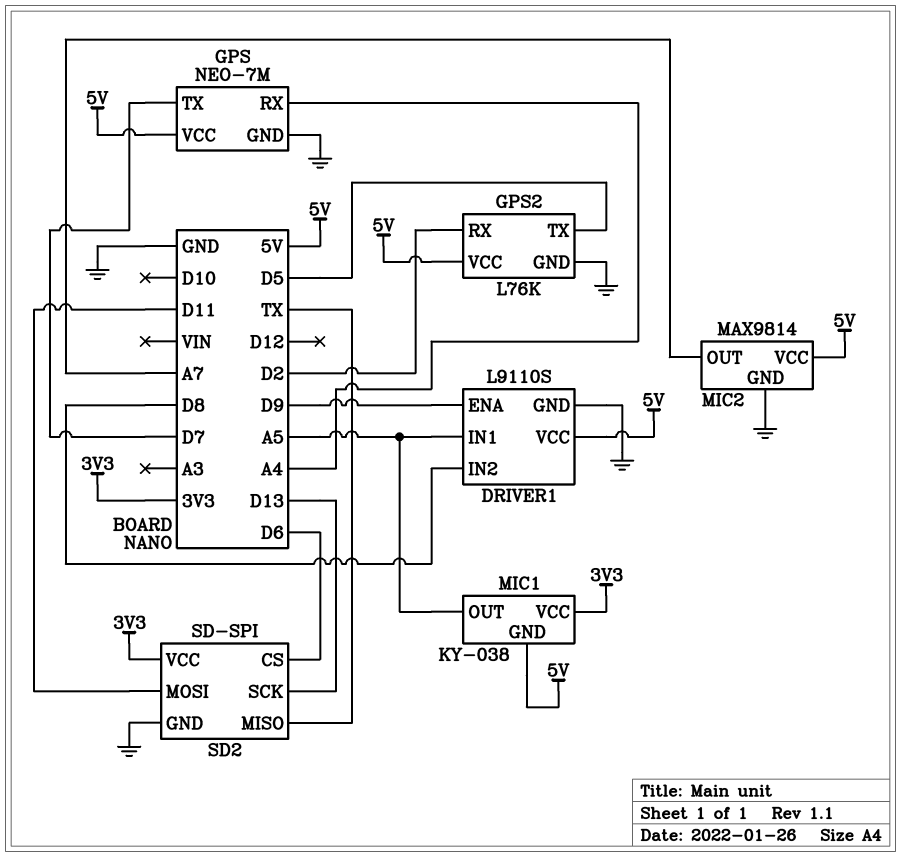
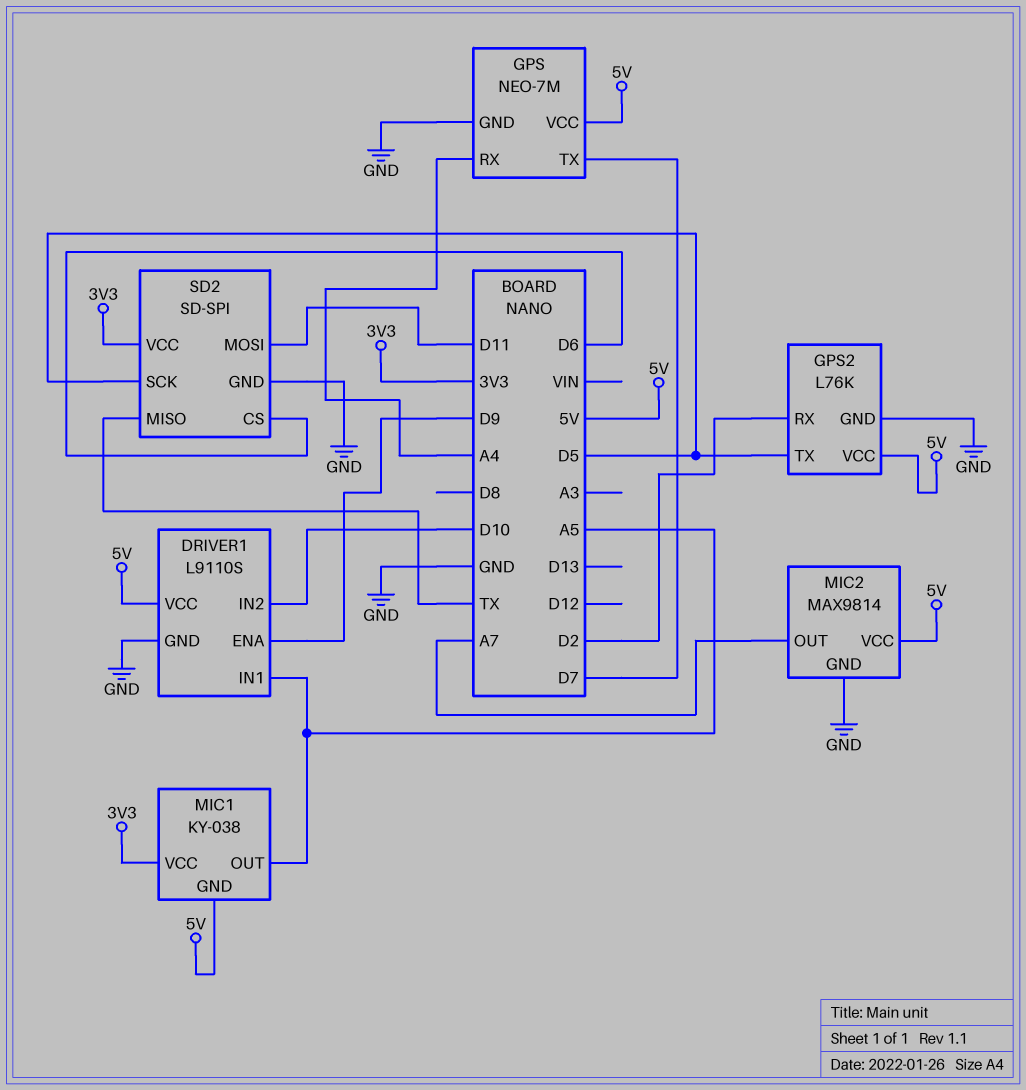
DRIVER1 pin IN2: D8 -> D10
SD2 pin SCK: D13 -> D5

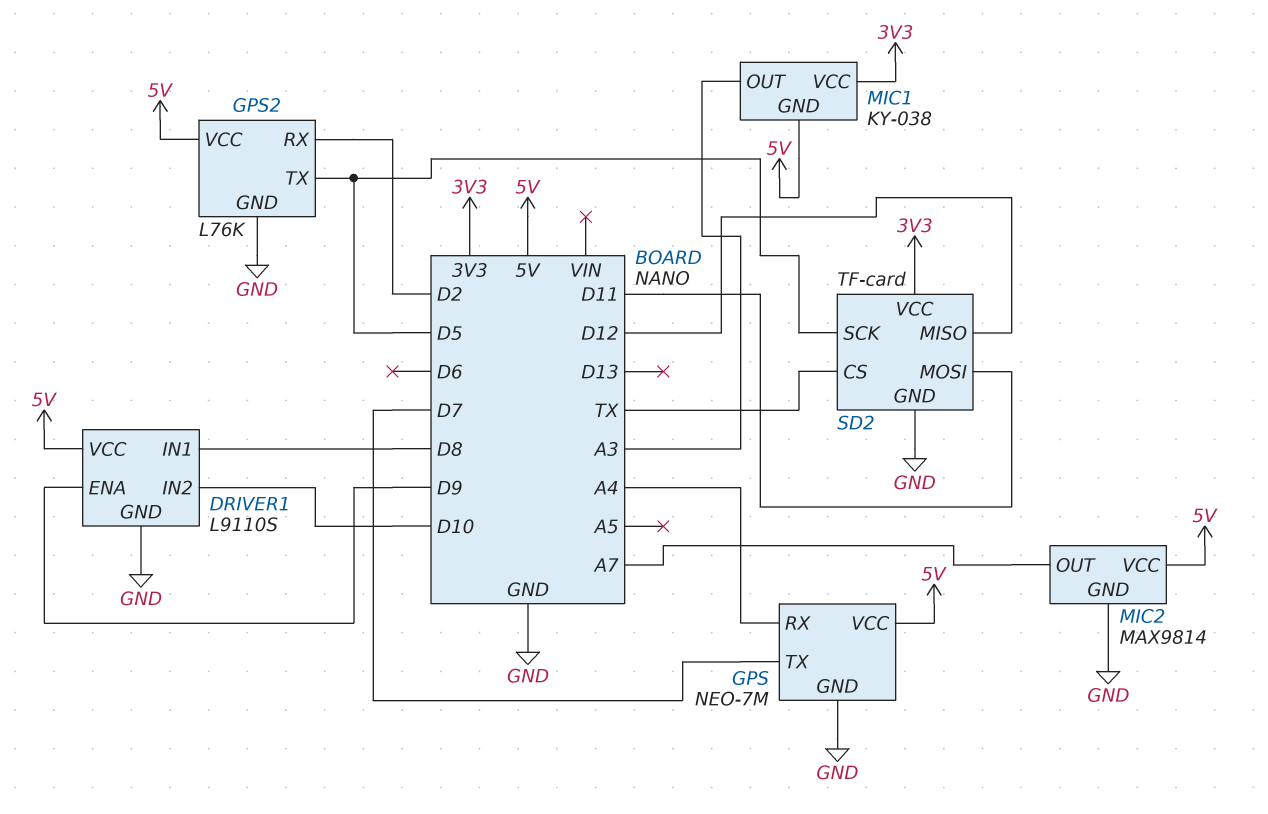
DRIVER1 pin IN1: A5 -> D8
MIC1 pin OUT: A5 -> A3
SD2: SD-SPI -> TF-card
SD2 pin CS: D6 -> TX
SD2 pin MISO: TX -> D12

